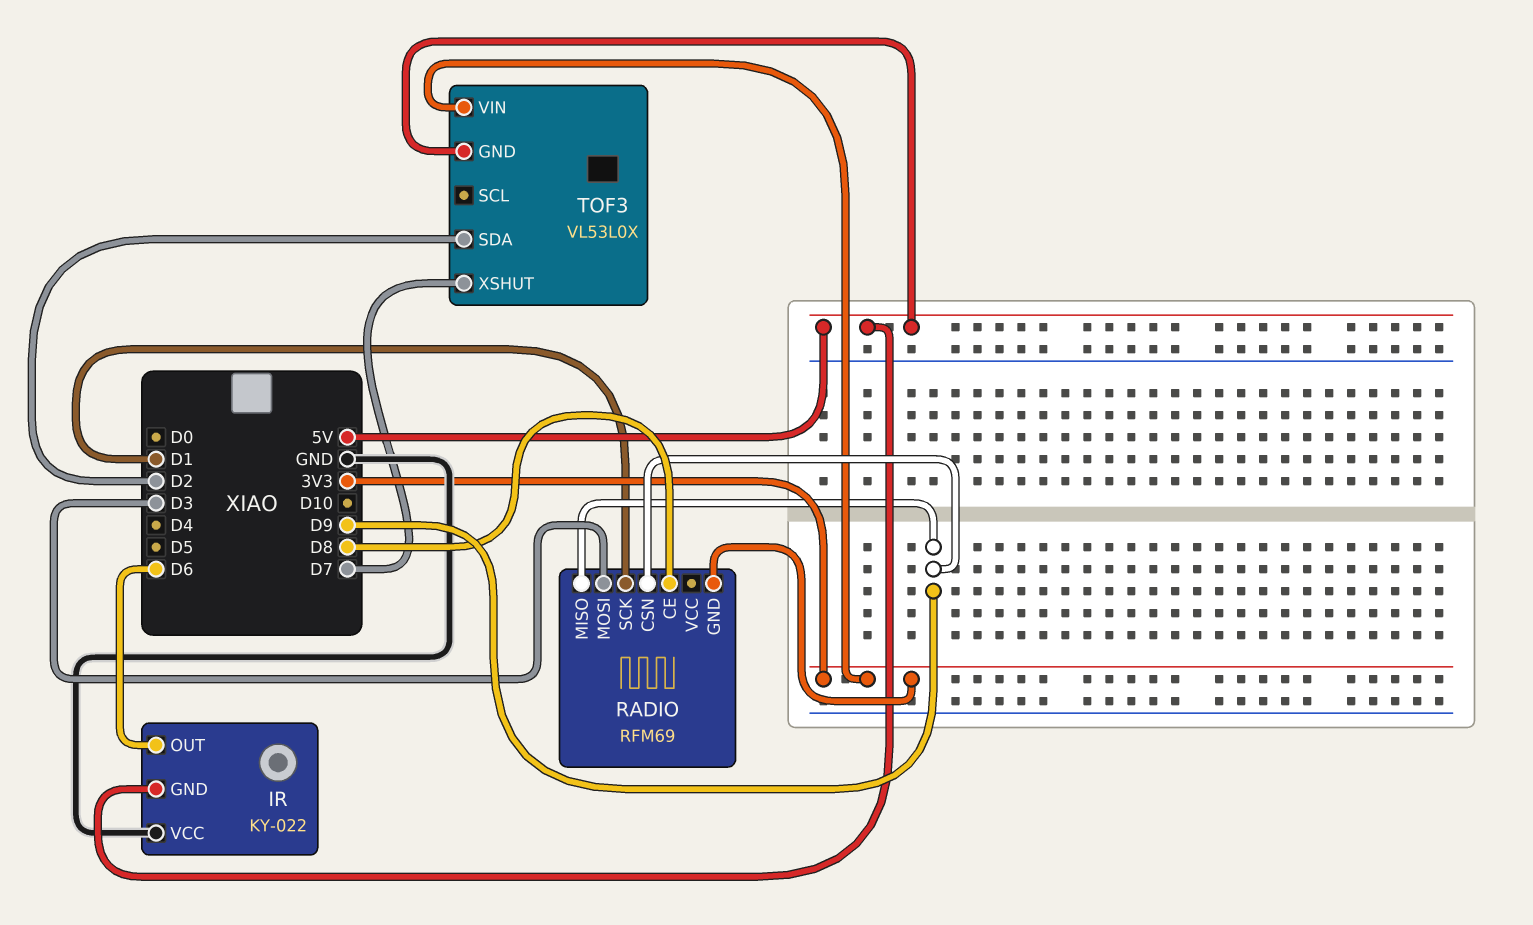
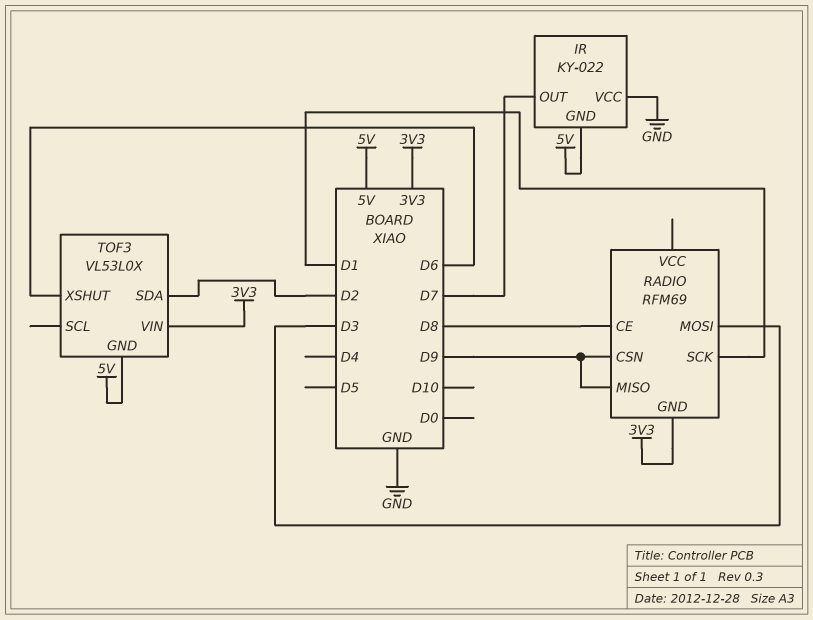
IR pin OUT: D6 -> D7
TOF3 pin XSHUT: D7 -> D6

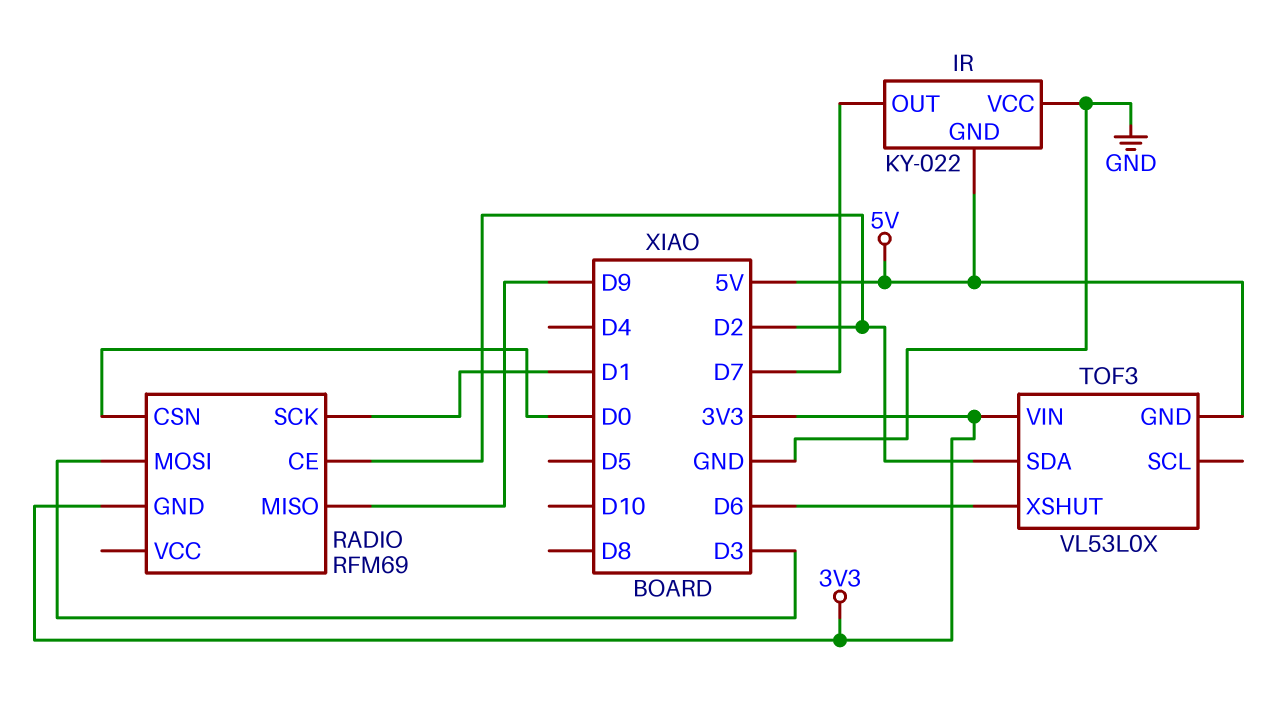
RADIO pin CE: D8 -> D2
RADIO pin CSN: D9 -> D0

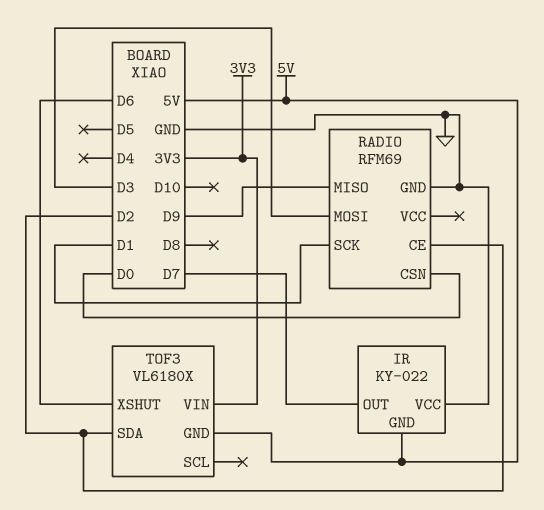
RADIO pin GND: 3V3 -> GND
TOF3: VL53L0X -> VL6180X

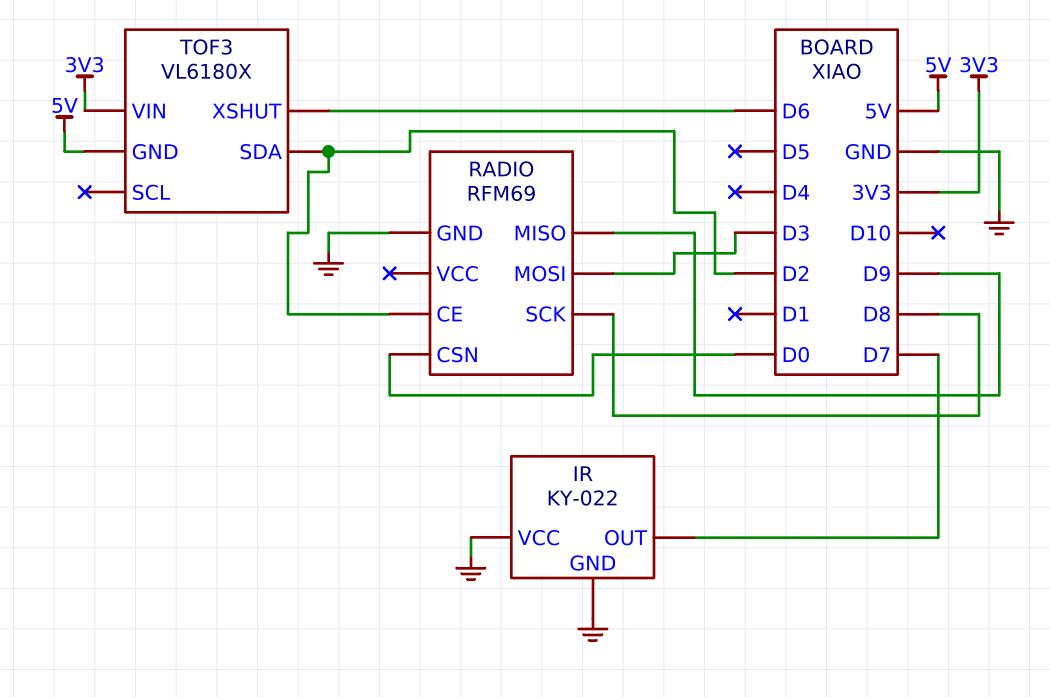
IR pin GND: 5V -> GND
RADIO pin SCK: D1 -> D8

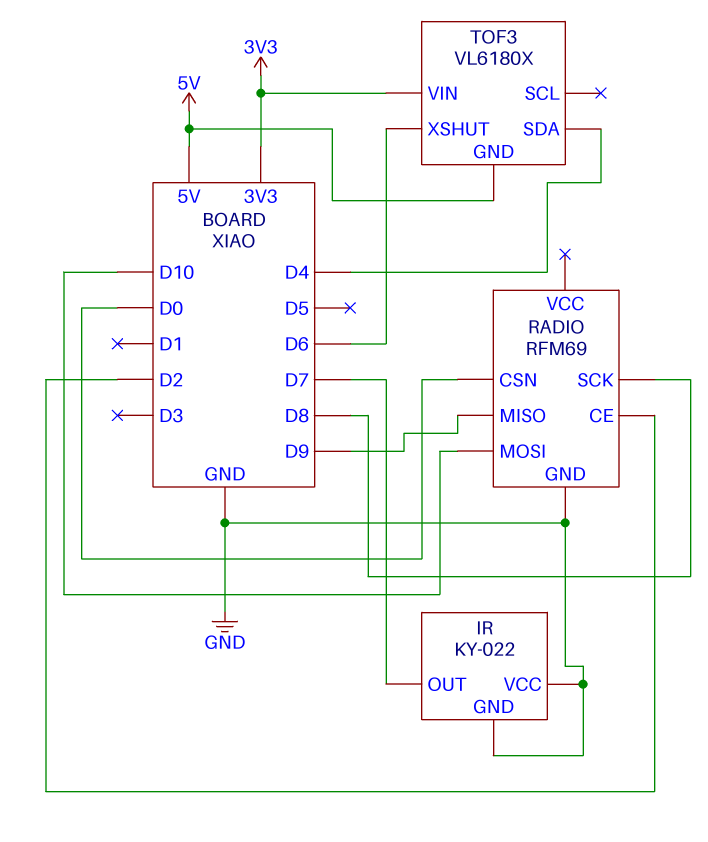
RADIO pin MOSI: D3 -> D10
TOF3 pin SDA: D2 -> D4

